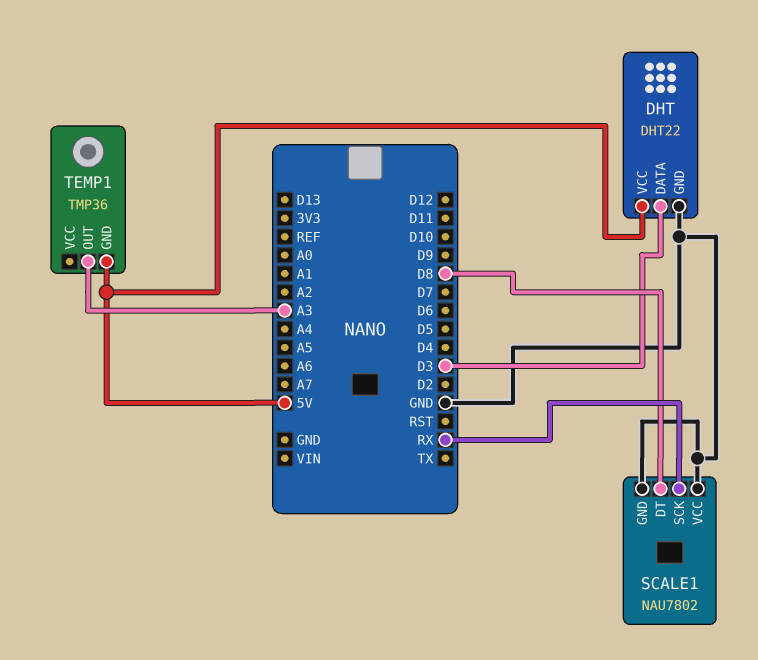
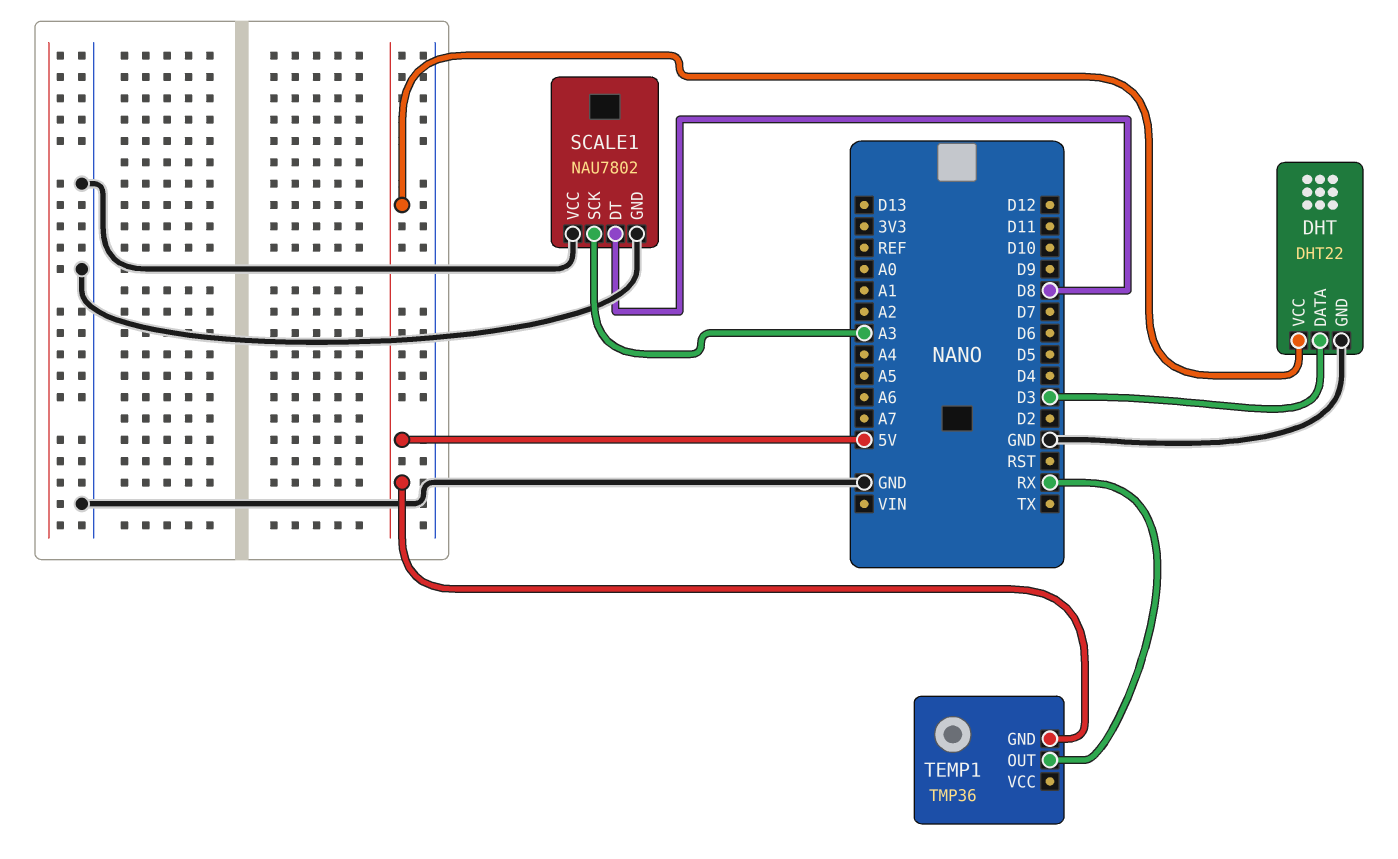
SCALE1 pin SCK: RX -> A3
TEMP1 pin OUT: A3 -> RX

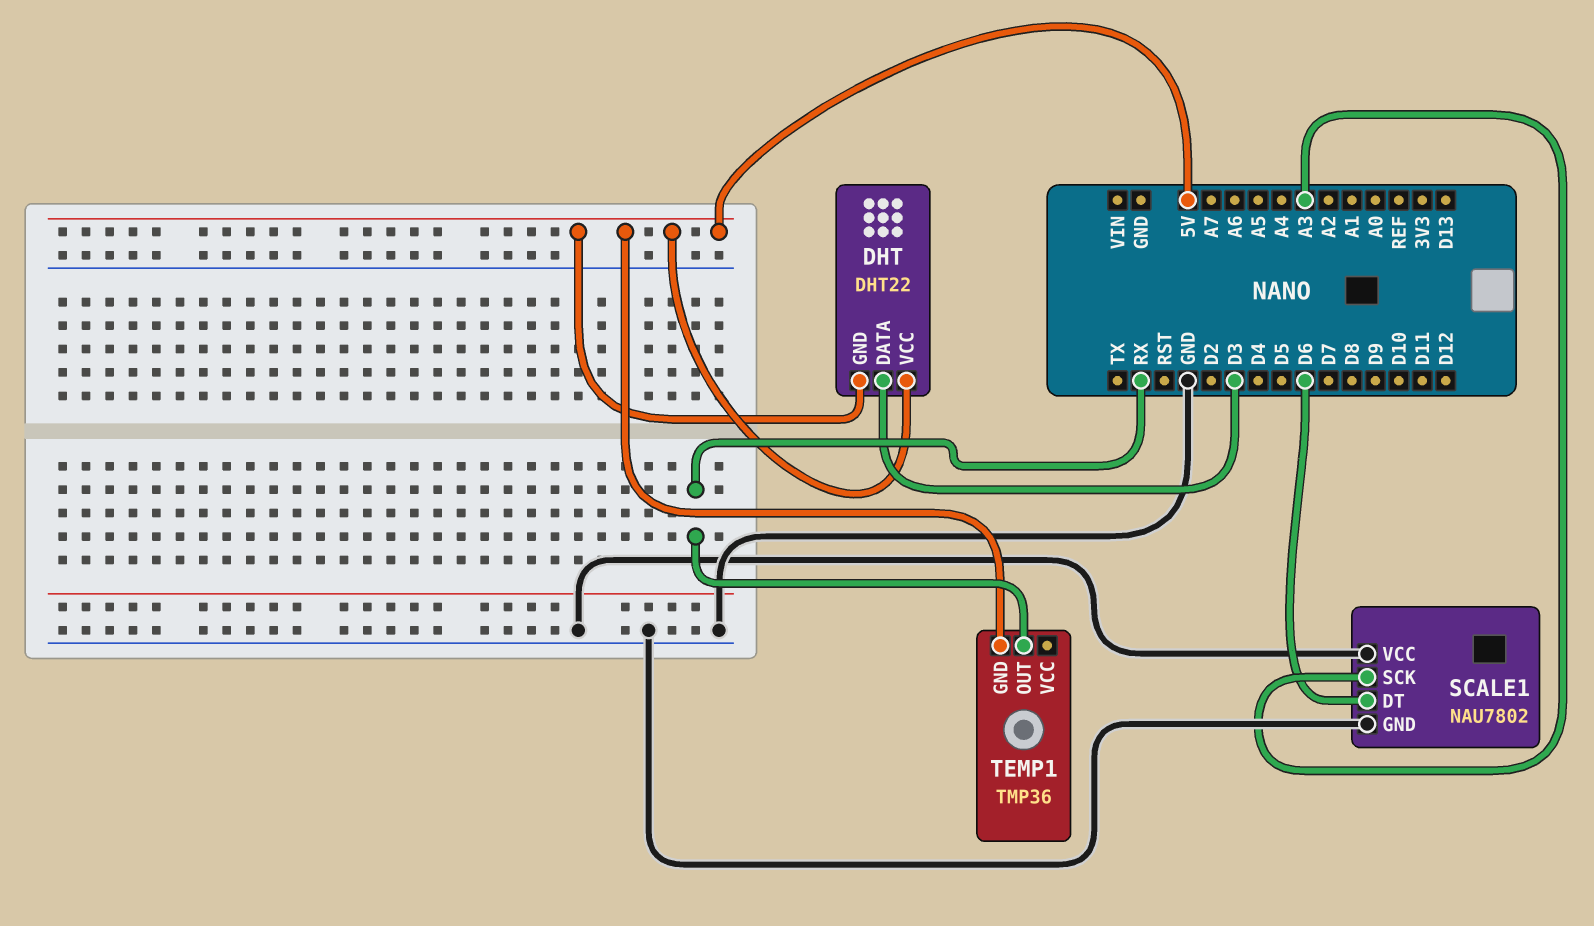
DHT pin GND: GND -> 5V
SCALE1 pin DT: D8 -> D6

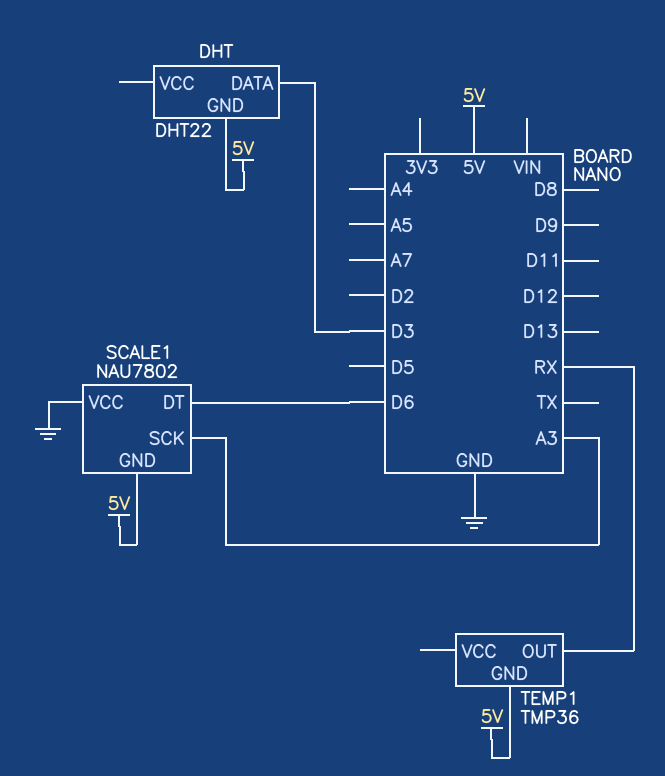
DHT pin VCC: 5V -> none
SCALE1 pin GND: GND -> 5V

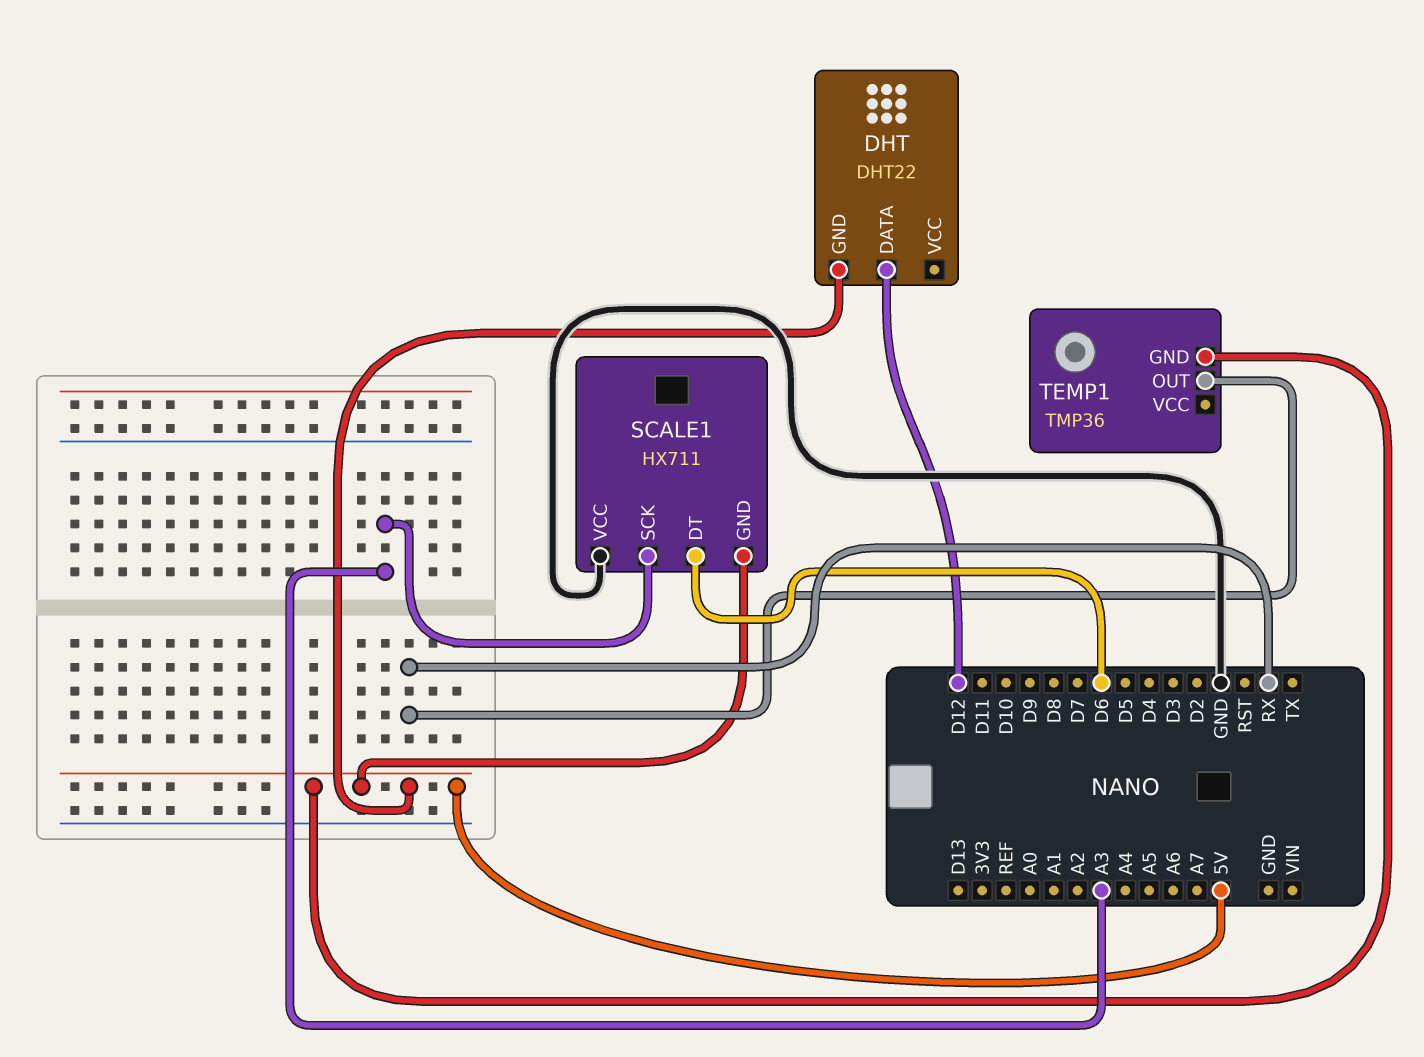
DHT pin DATA: D3 -> D12
SCALE1: NAU7802 -> HX711

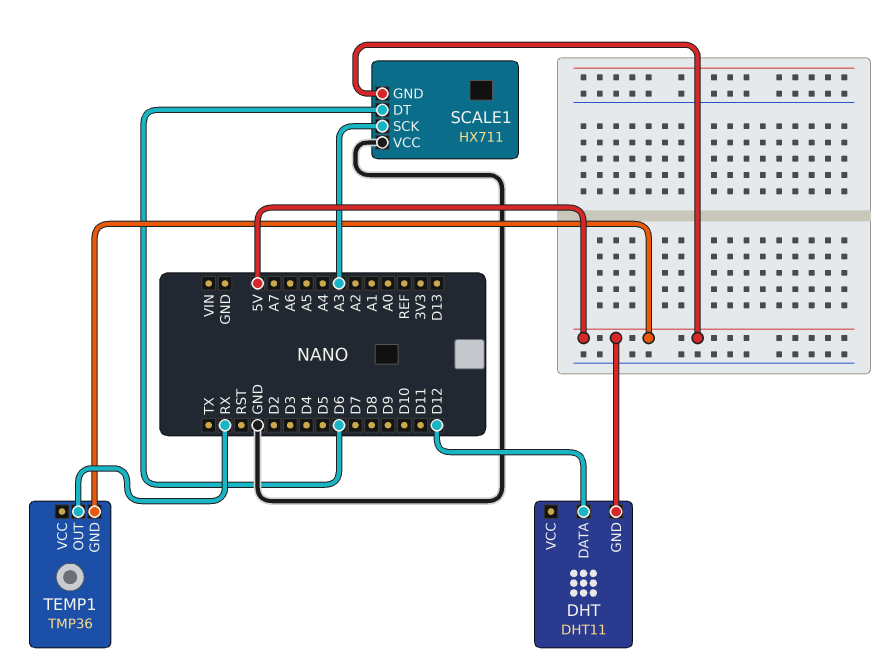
DHT: DHT22 -> DHT11

